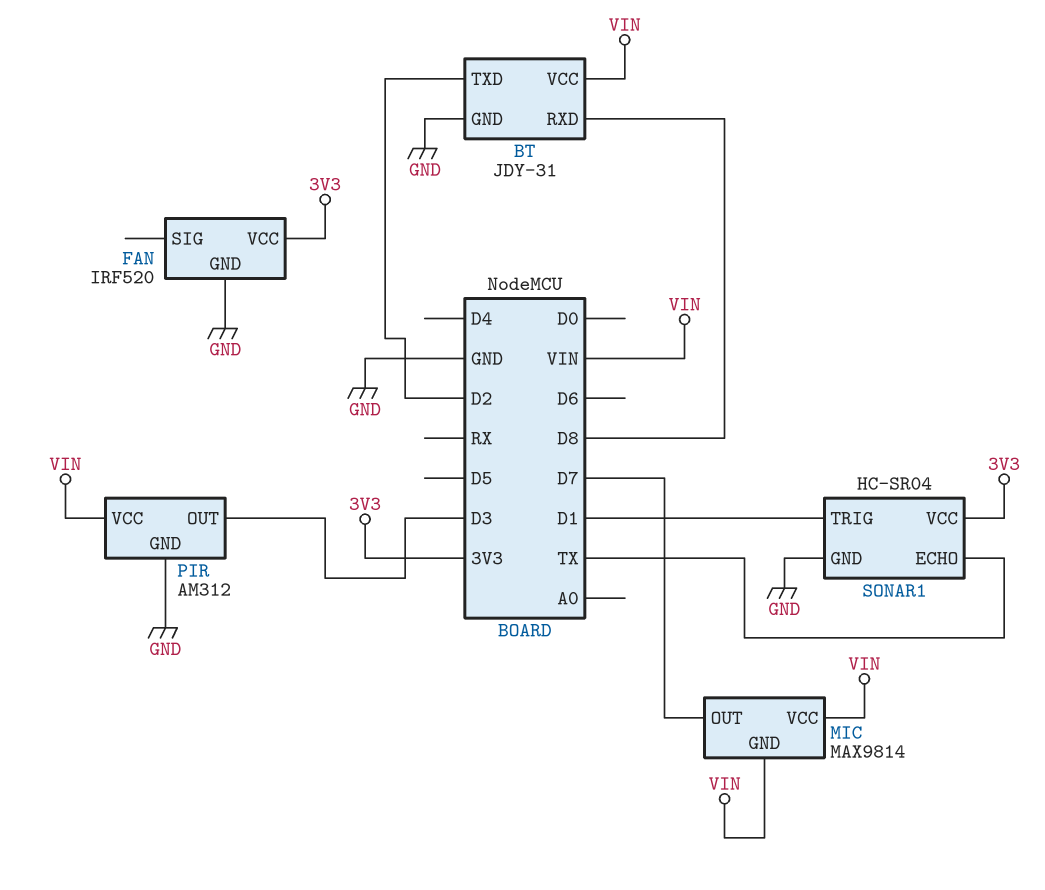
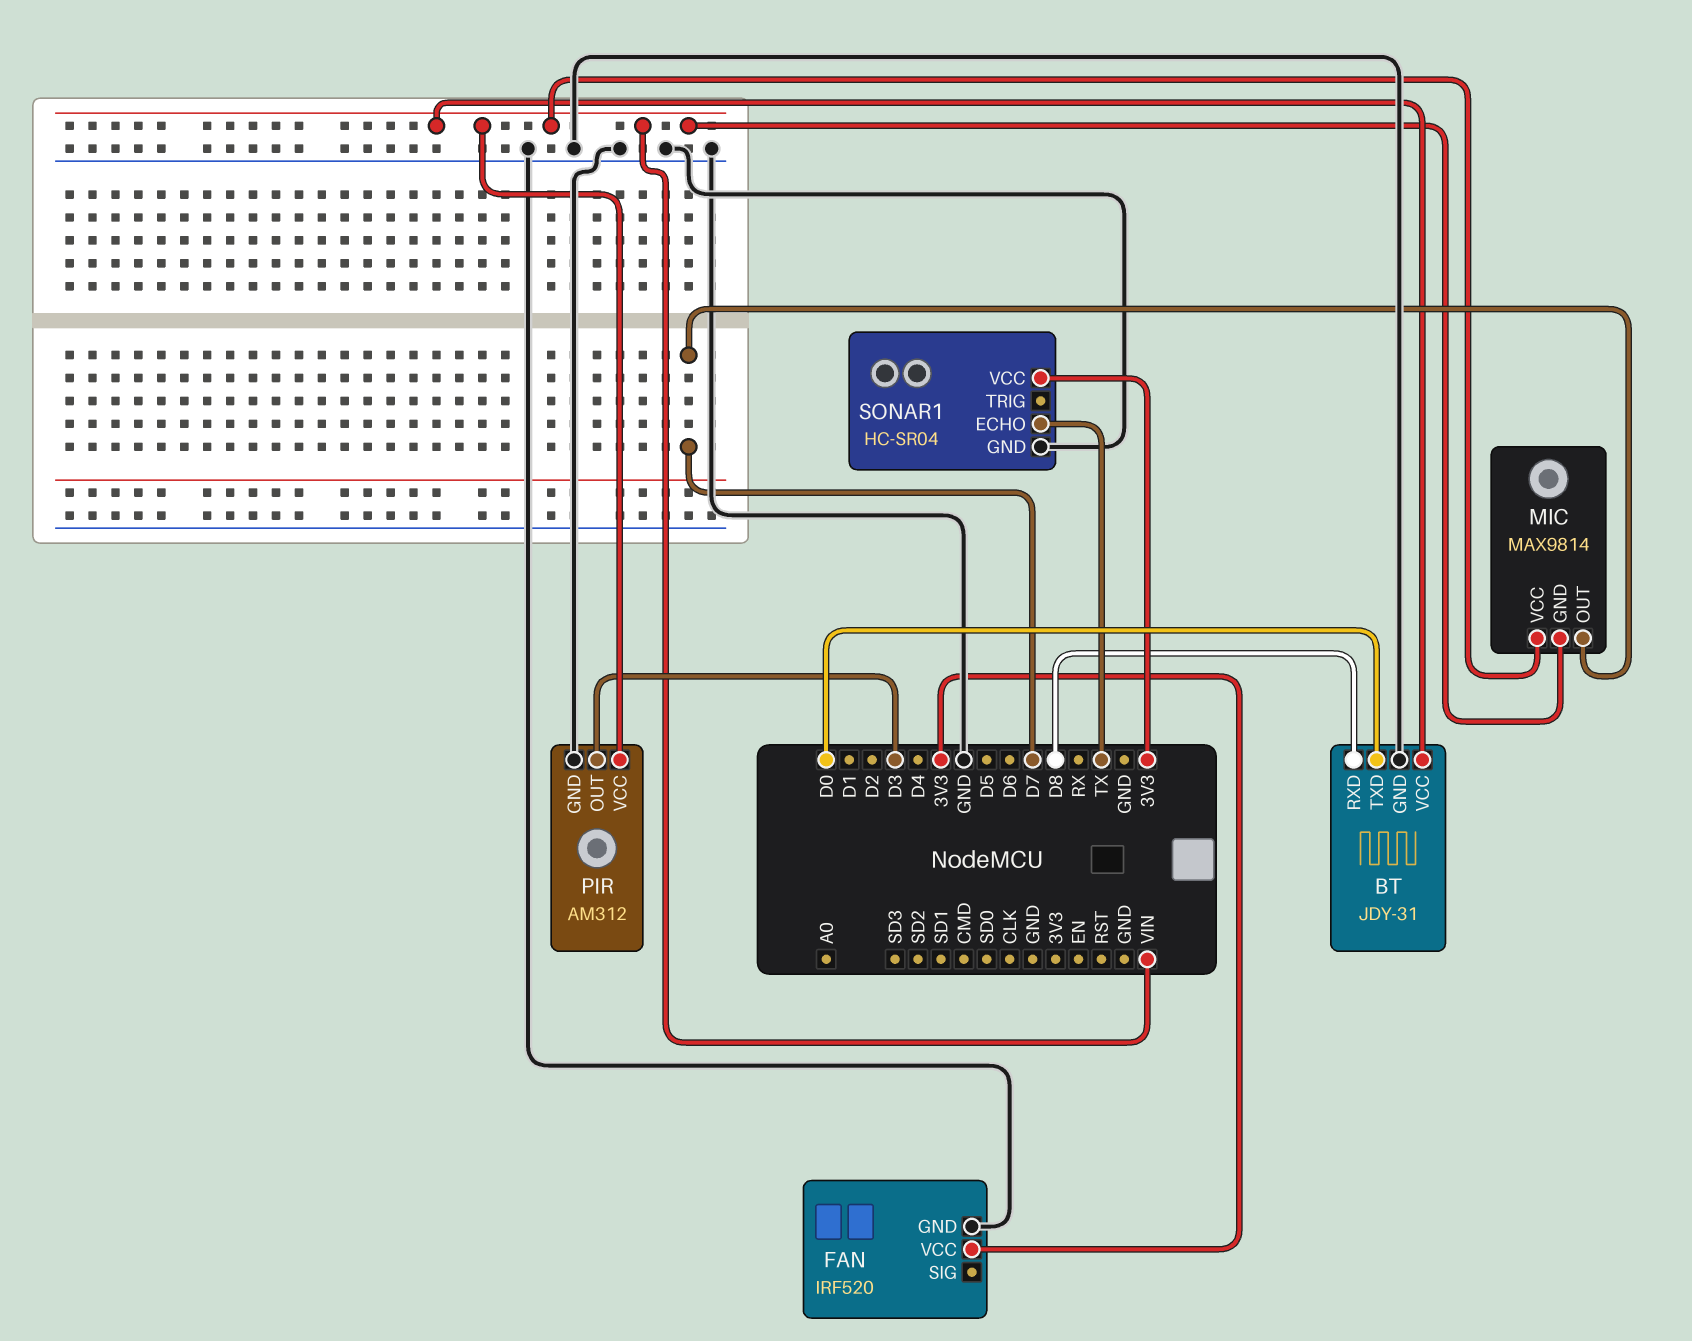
BT pin TXD: D2 -> D0
SONAR1 pin TRIG: D1 -> none

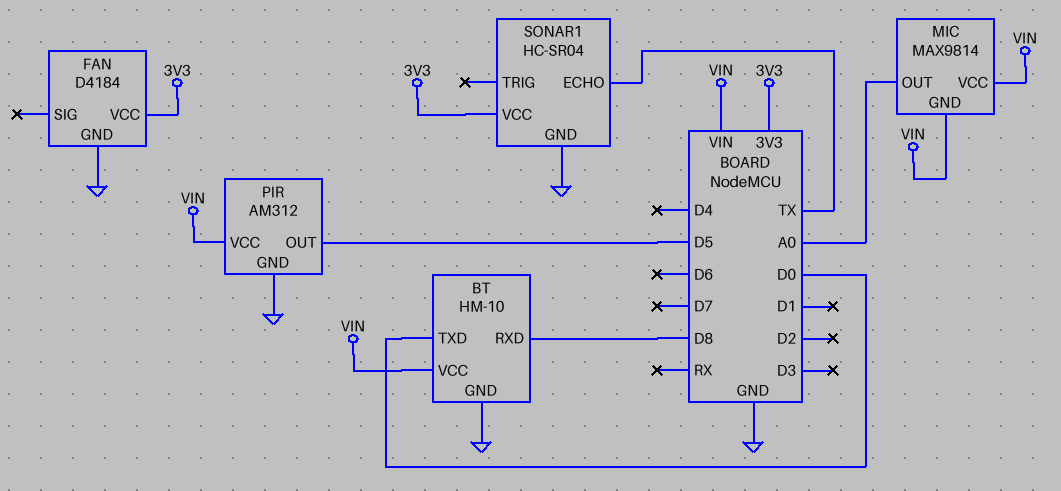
BT: JDY-31 -> HM-10
FAN: IRF520 -> D4184
MIC pin OUT: D7 -> A0
PIR pin OUT: D3 -> D5

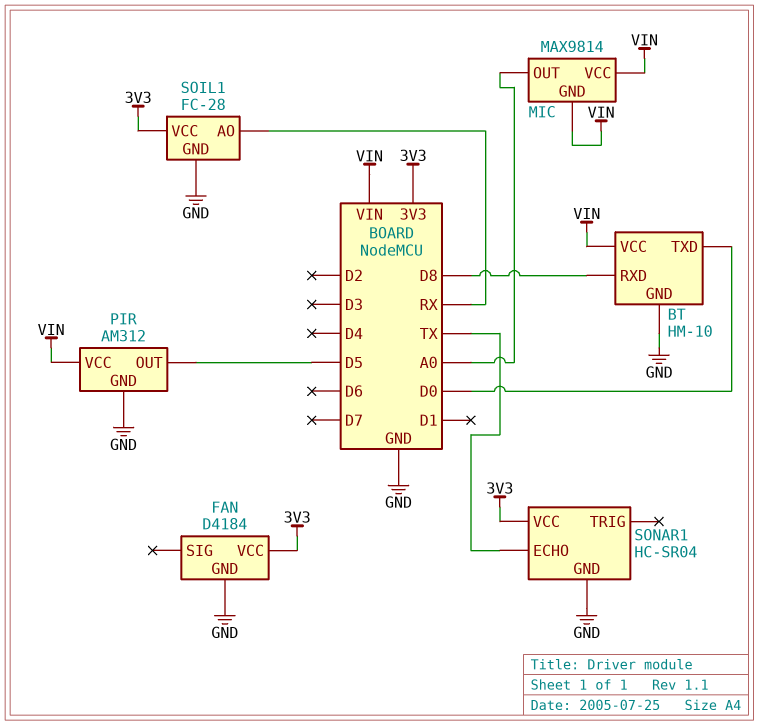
SOIL1: none -> FC-28
SOIL1 pin AO: none -> RX
SOIL1 pin GND: none -> GND
SOIL1 pin VCC: none -> 3V3

